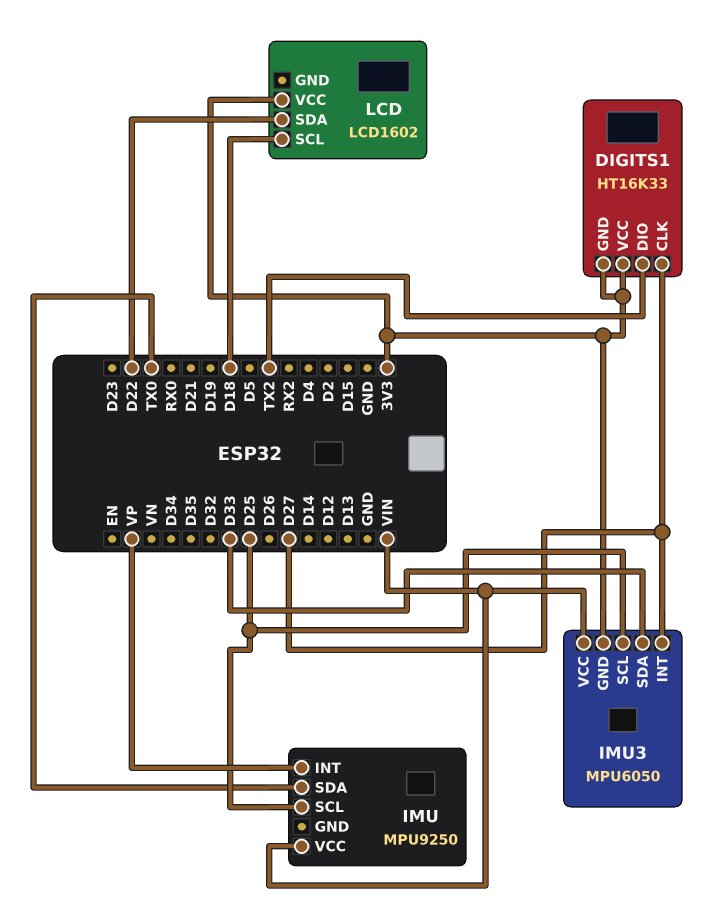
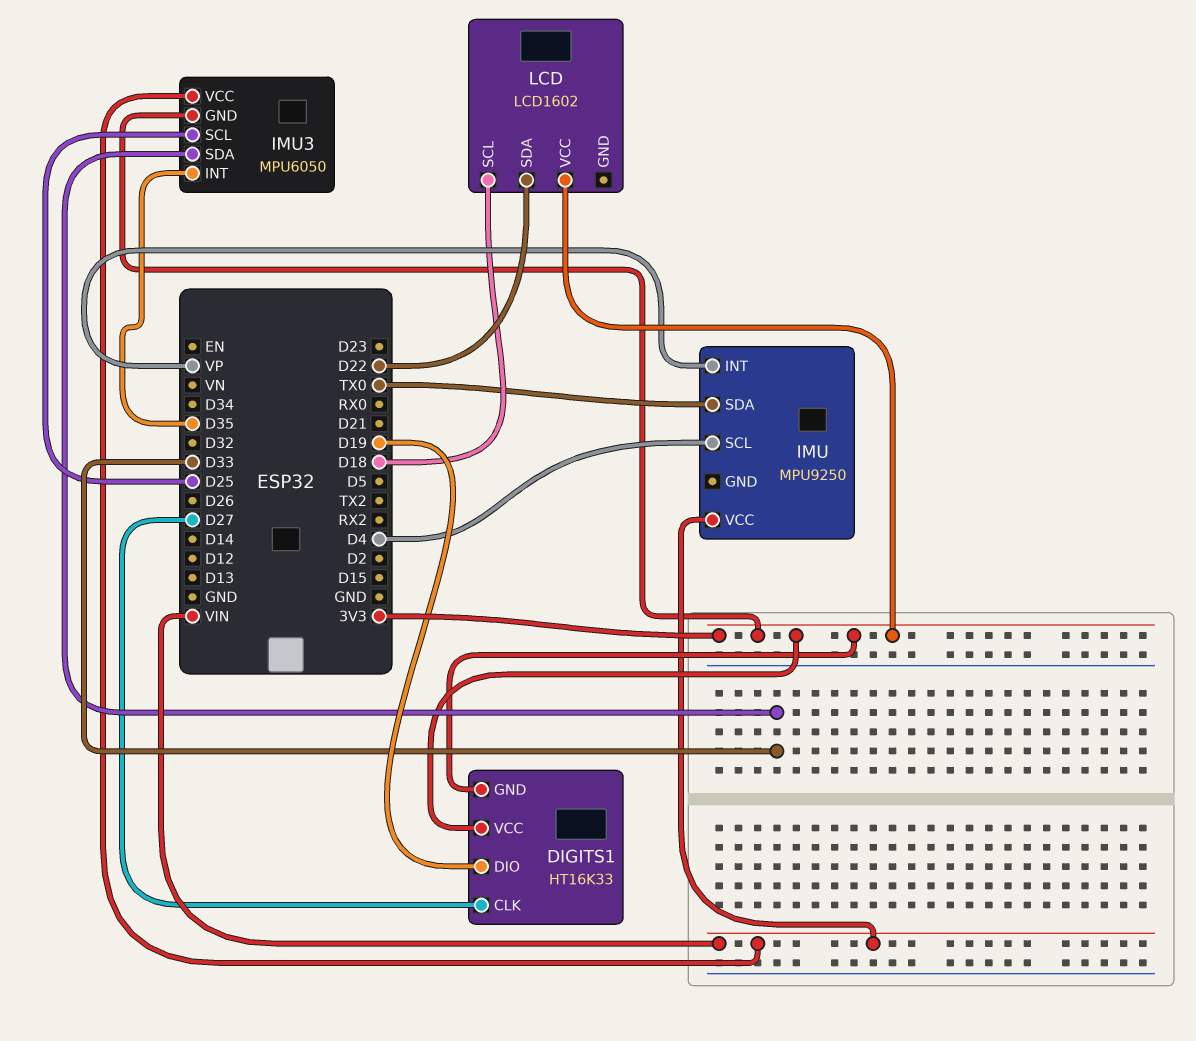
DIGITS1 pin DIO: TX2 -> D19
IMU pin SCL: D25 -> D4
IMU3 pin INT: D27 -> D35

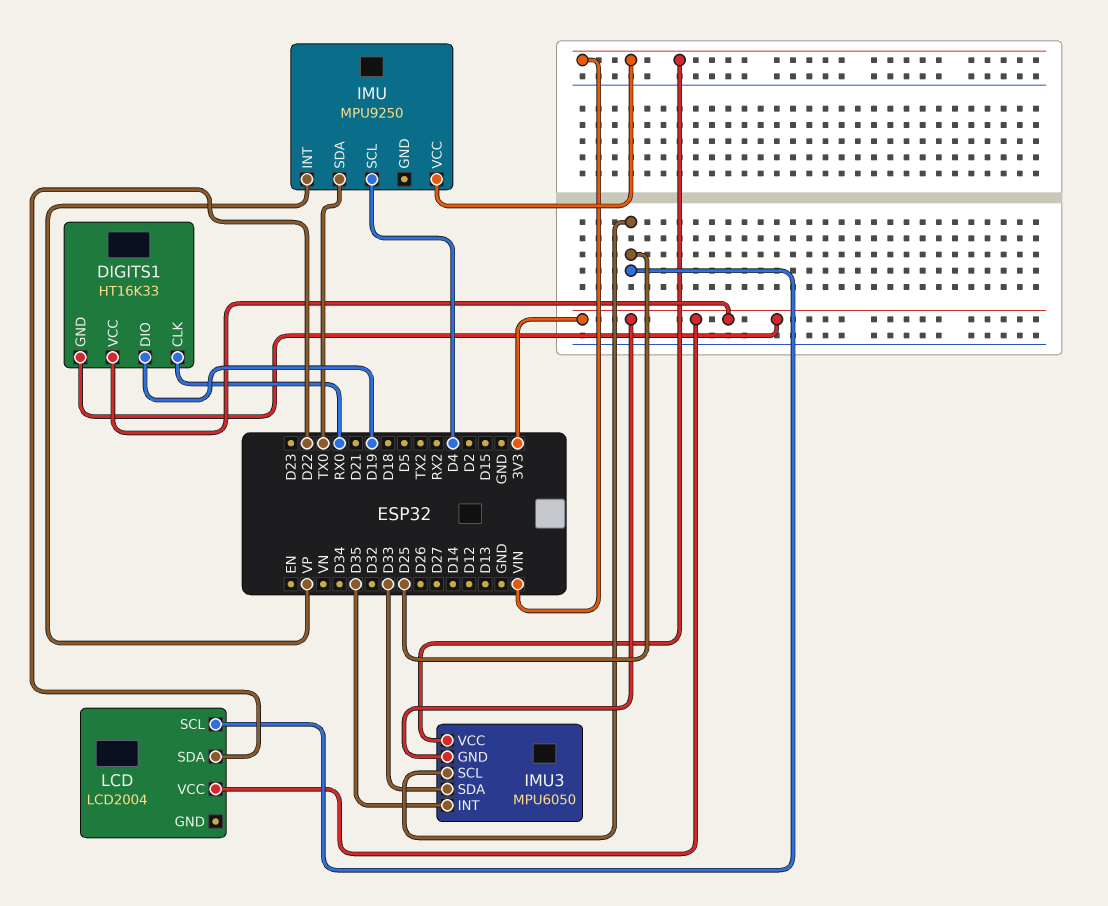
DIGITS1 pin CLK: D27 -> RX0
LCD: LCD1602 -> LCD2004
LCD pin SCL: D18 -> D25

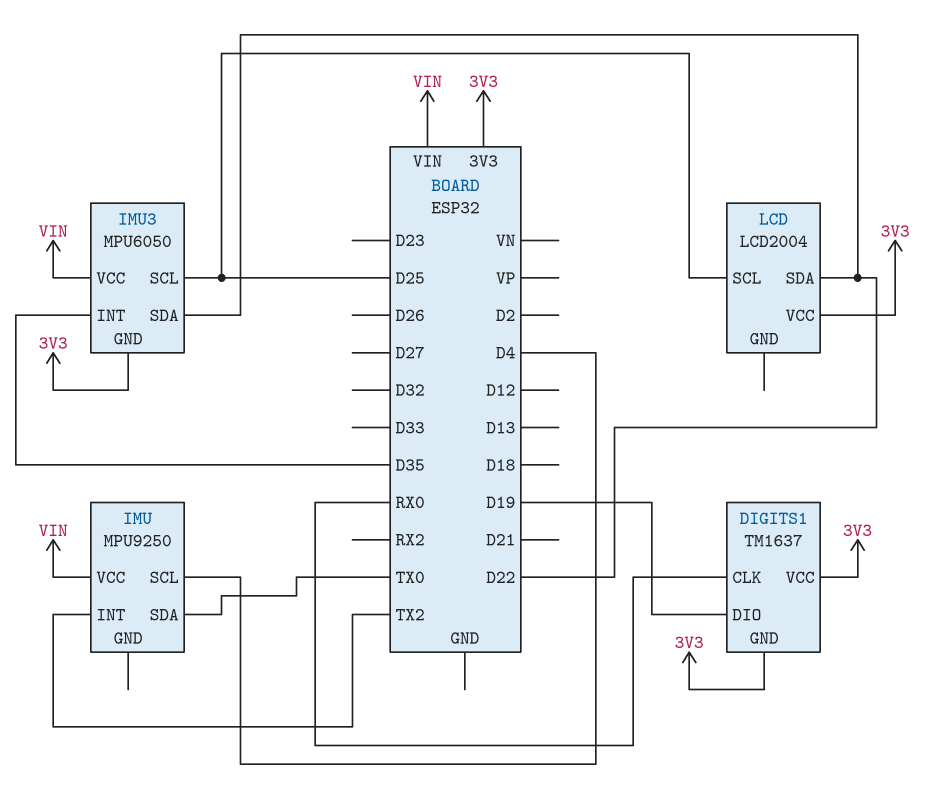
DIGITS1: HT16K33 -> TM1637
IMU pin INT: VP -> TX2
IMU3 pin SDA: D33 -> D22

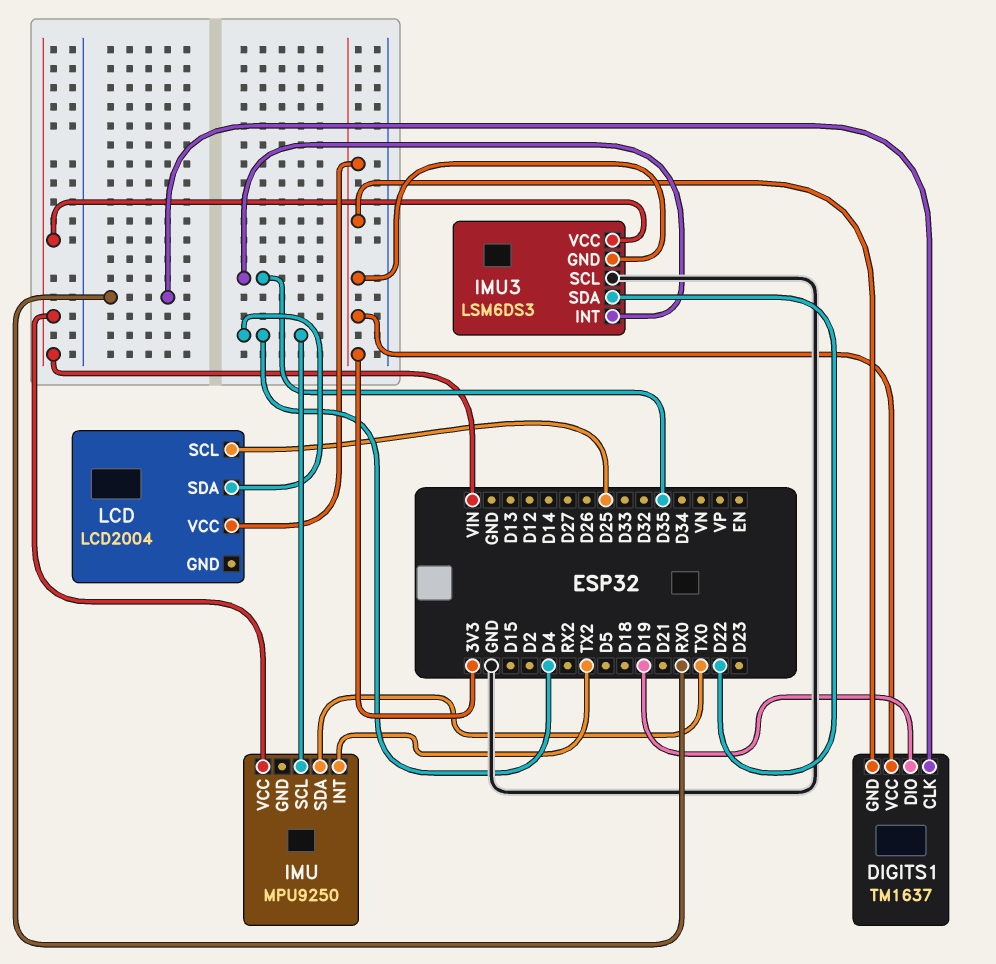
IMU3: MPU6050 -> LSM6DS3
IMU3 pin SCL: D25 -> GND
LCD pin SDA: D22 -> D4

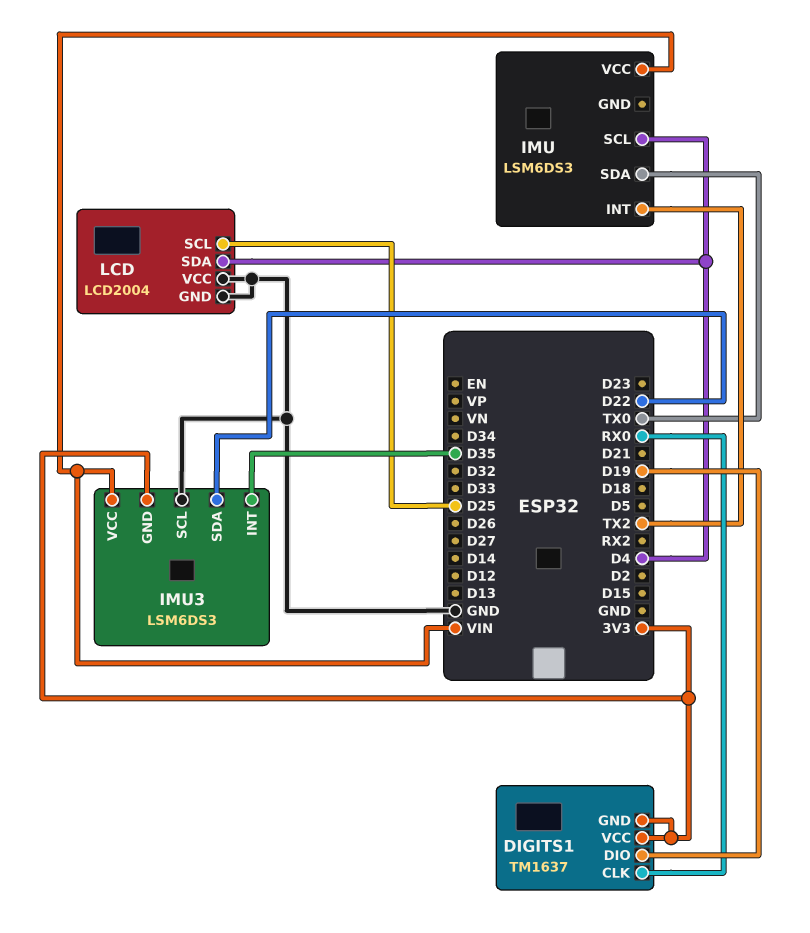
IMU: MPU9250 -> LSM6DS3
LCD pin GND: none -> GND
LCD pin VCC: 3V3 -> GND

